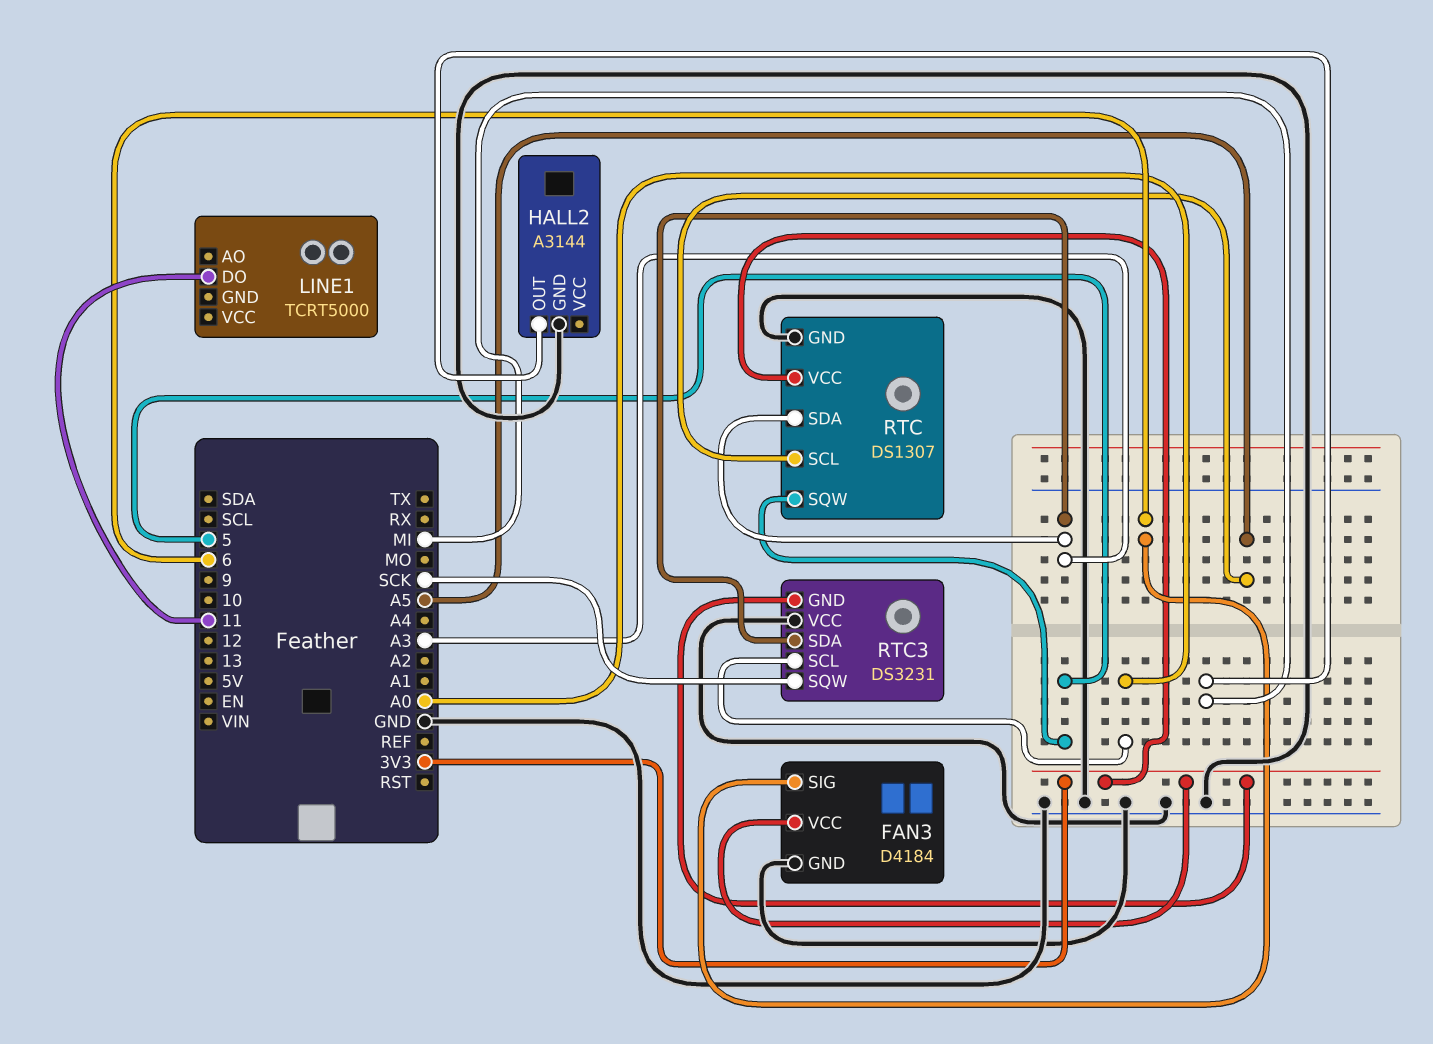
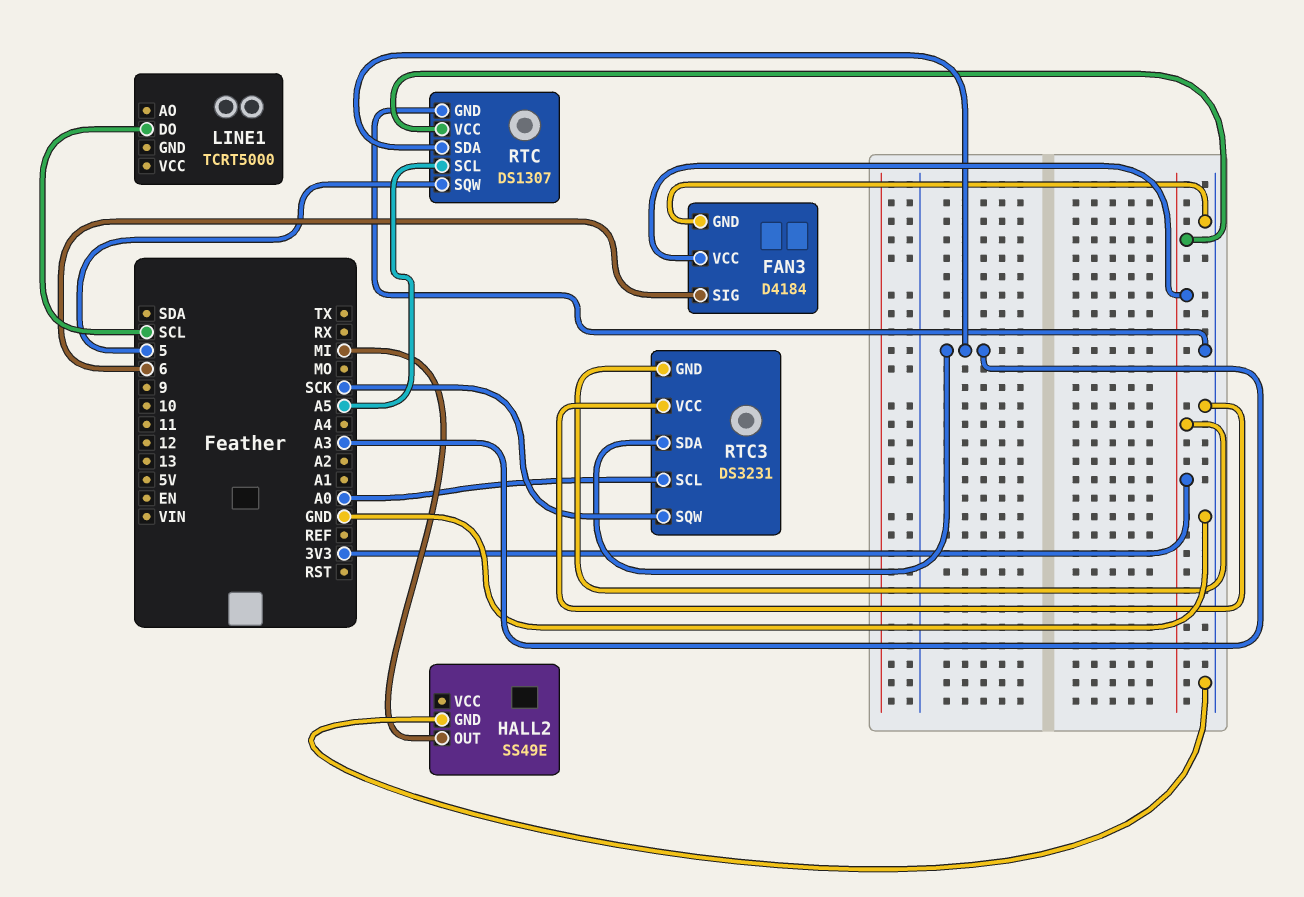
HALL2: A3144 -> SS49E
LINE1 pin DO: 11 -> SCL

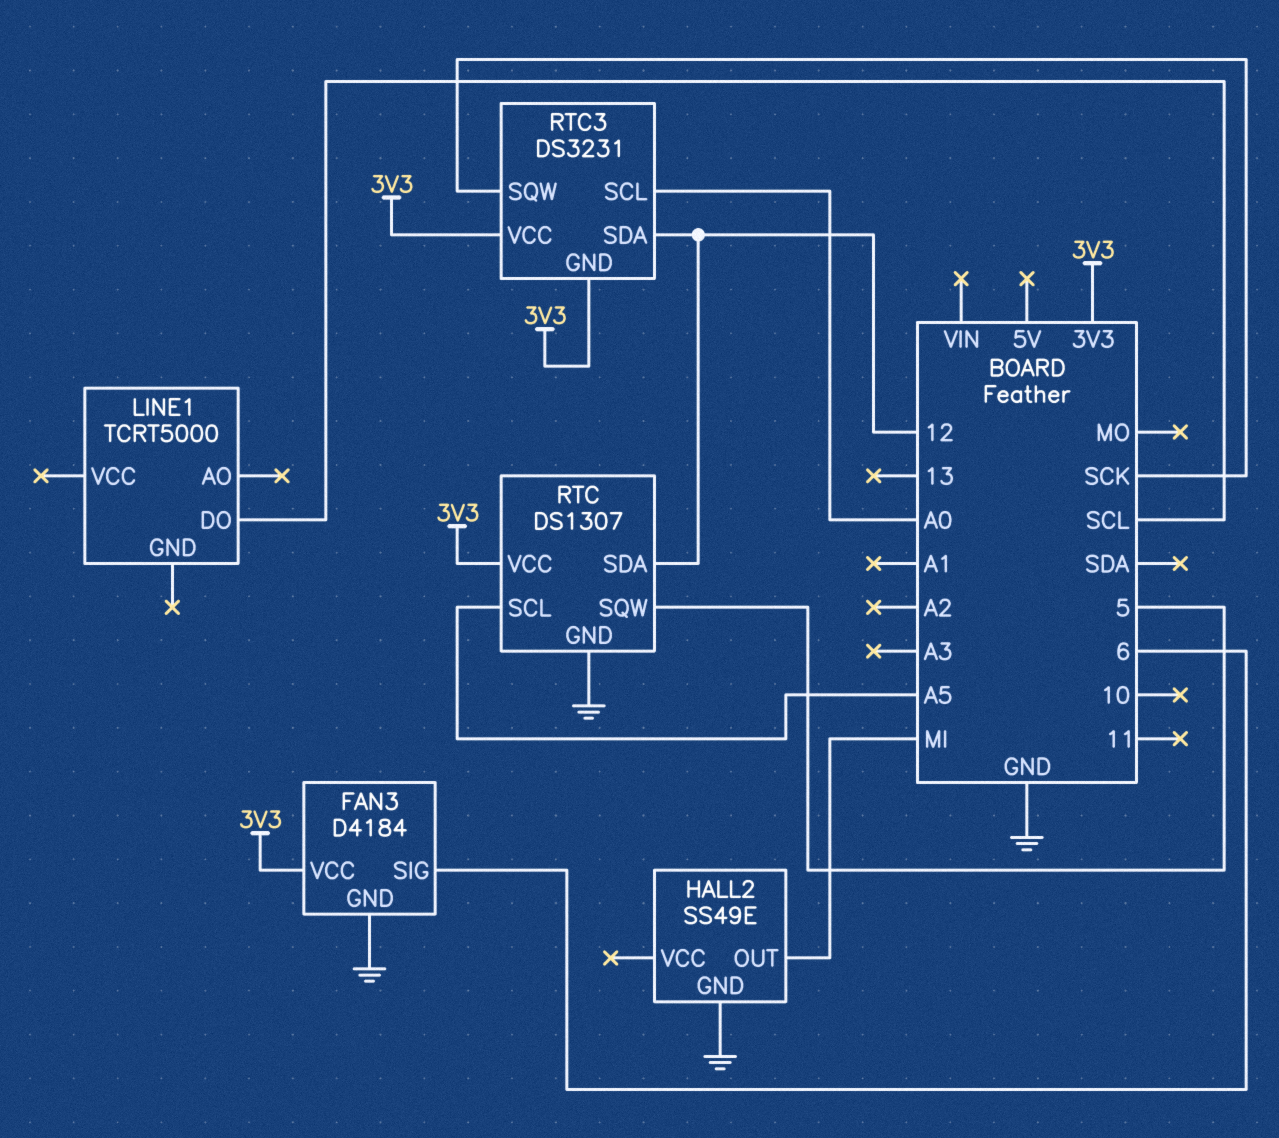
RTC pin SDA: A3 -> 12
RTC3 pin SDA: A3 -> 12
RTC3 pin VCC: GND -> 3V3

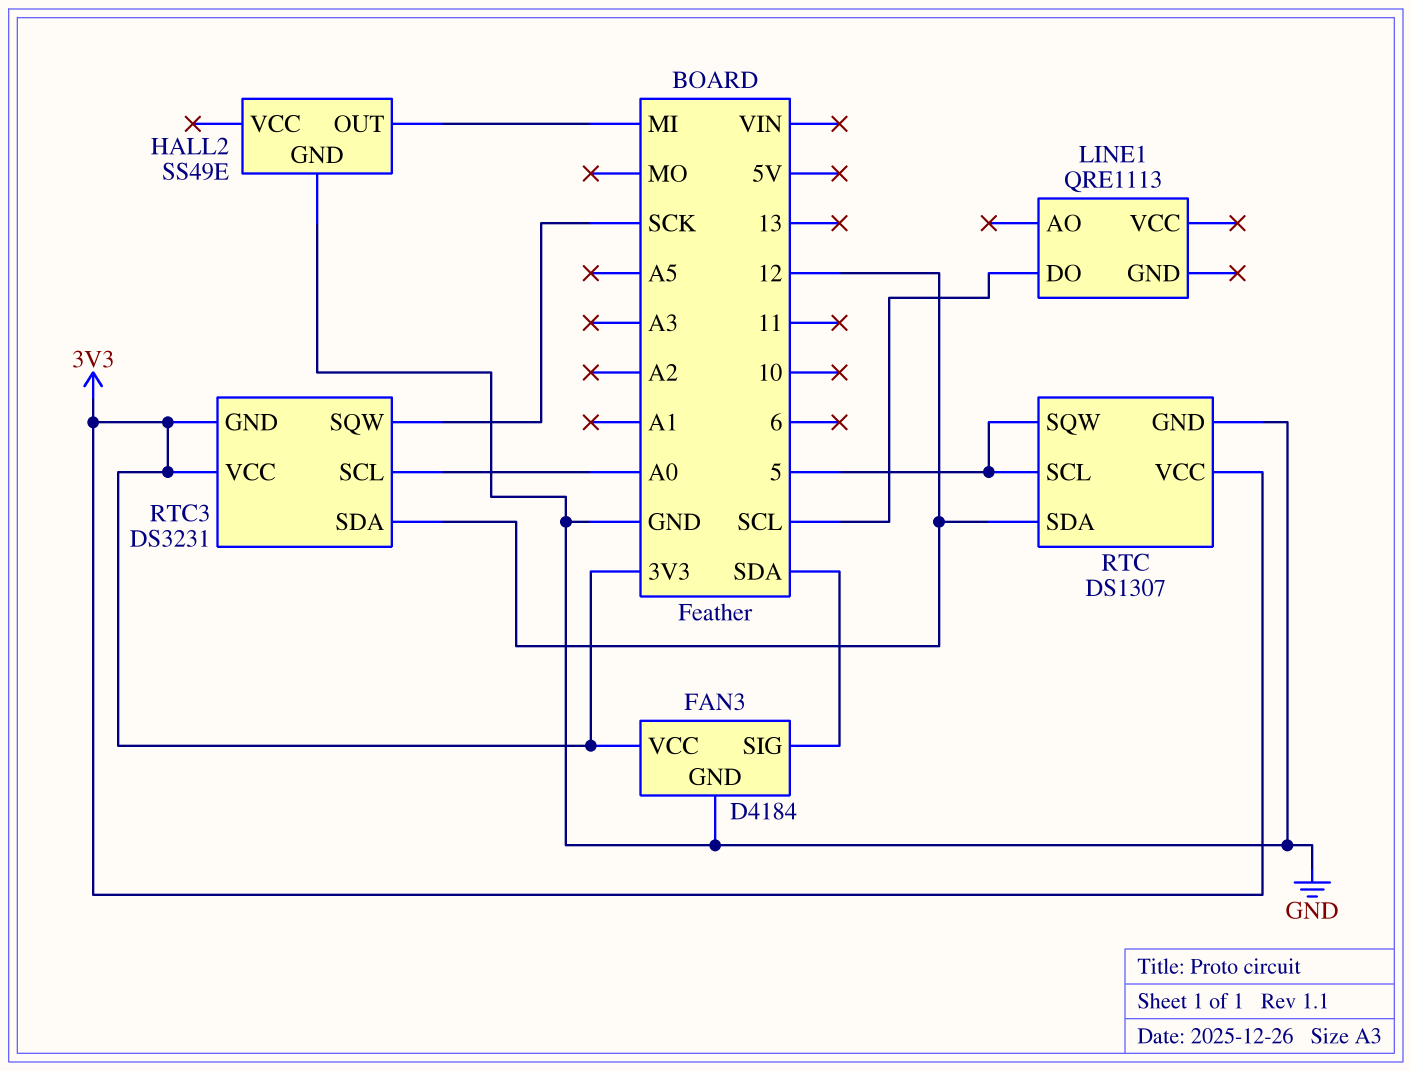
FAN3 pin SIG: 6 -> SDA
LINE1: TCRT5000 -> QRE1113
RTC pin SCL: A5 -> 5

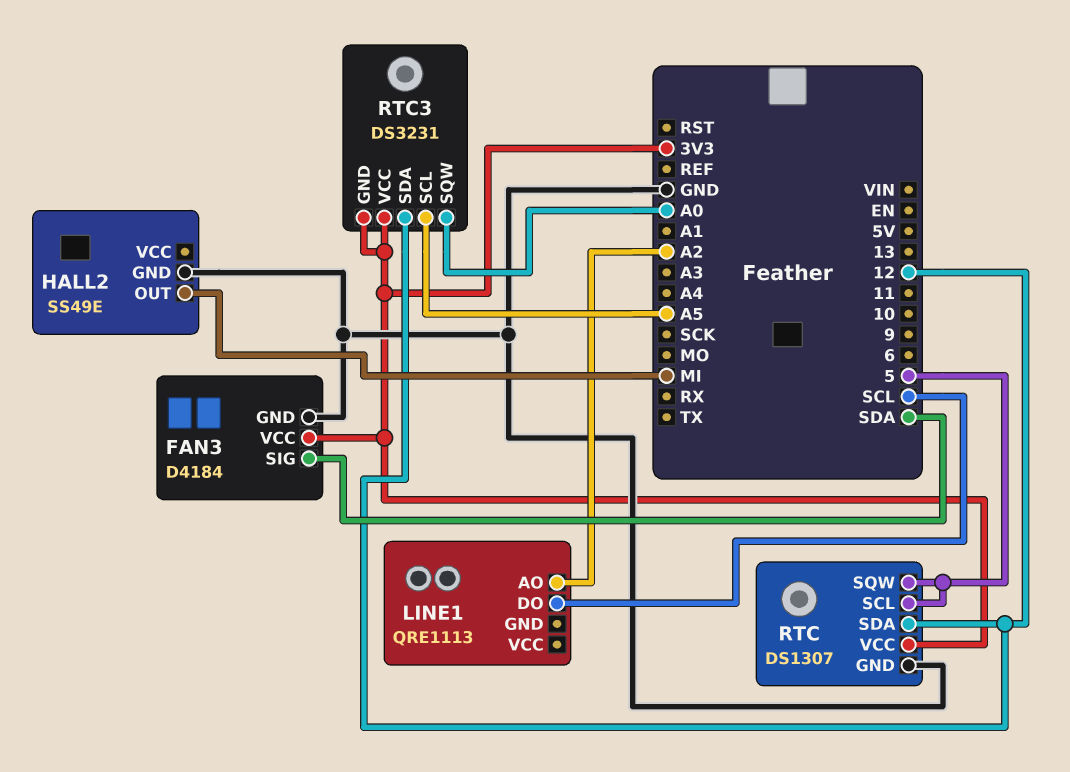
LINE1 pin AO: none -> A2
RTC3 pin SCL: A0 -> A5
RTC3 pin SQW: SCK -> A0

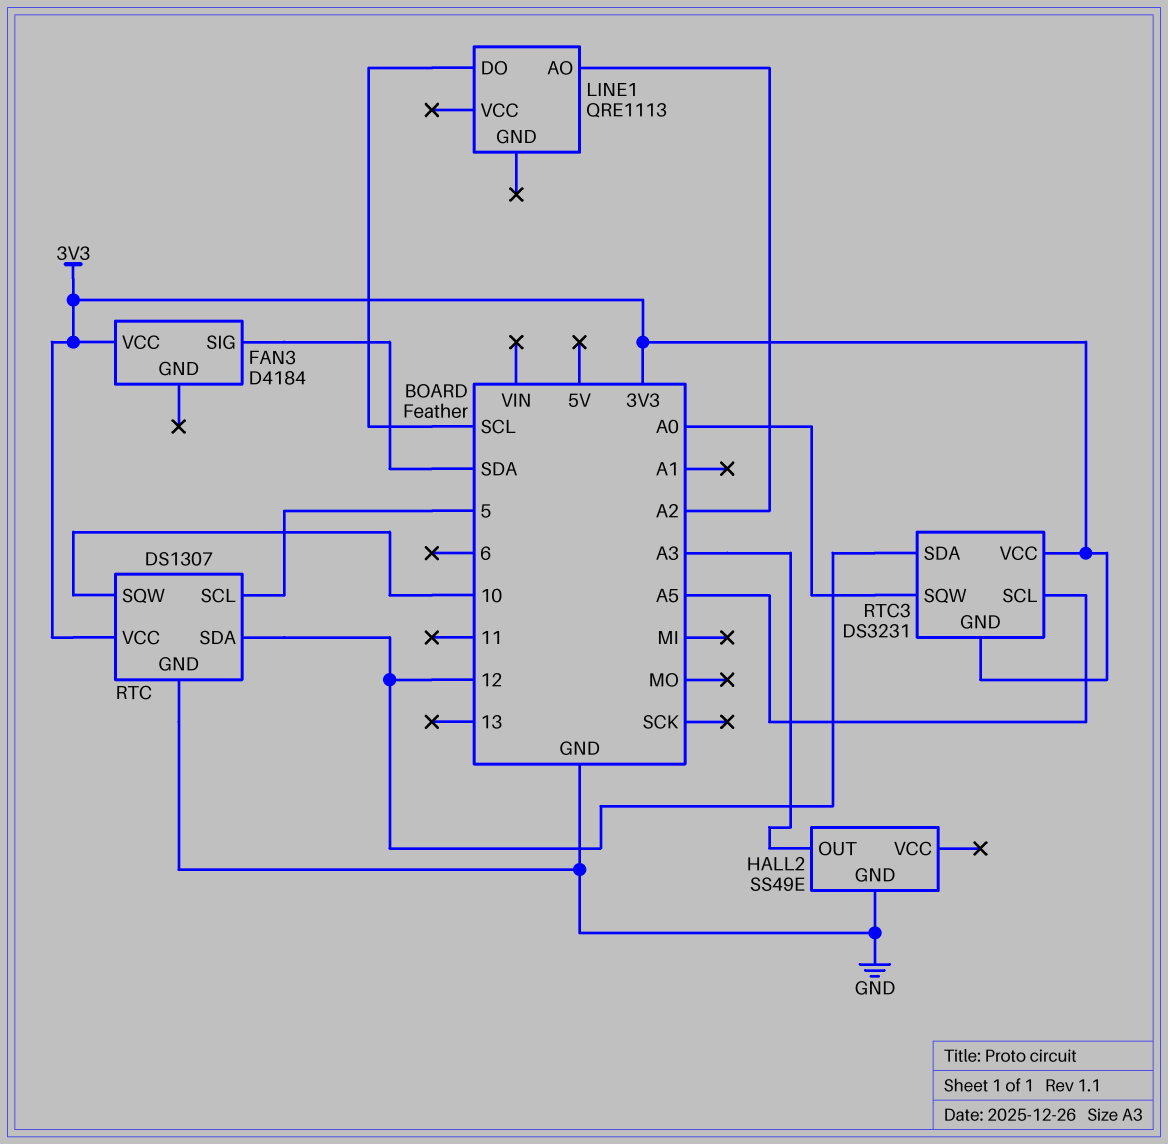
FAN3 pin GND: GND -> none
HALL2 pin OUT: MI -> A3
RTC pin SQW: 5 -> 10

